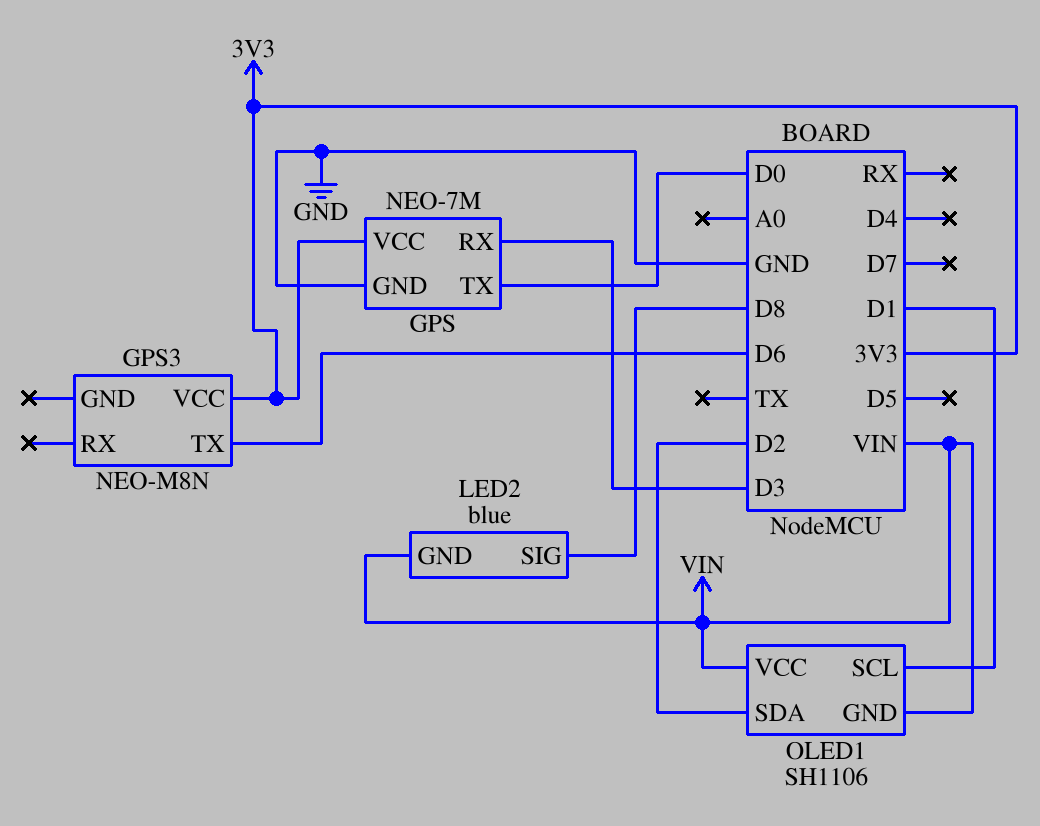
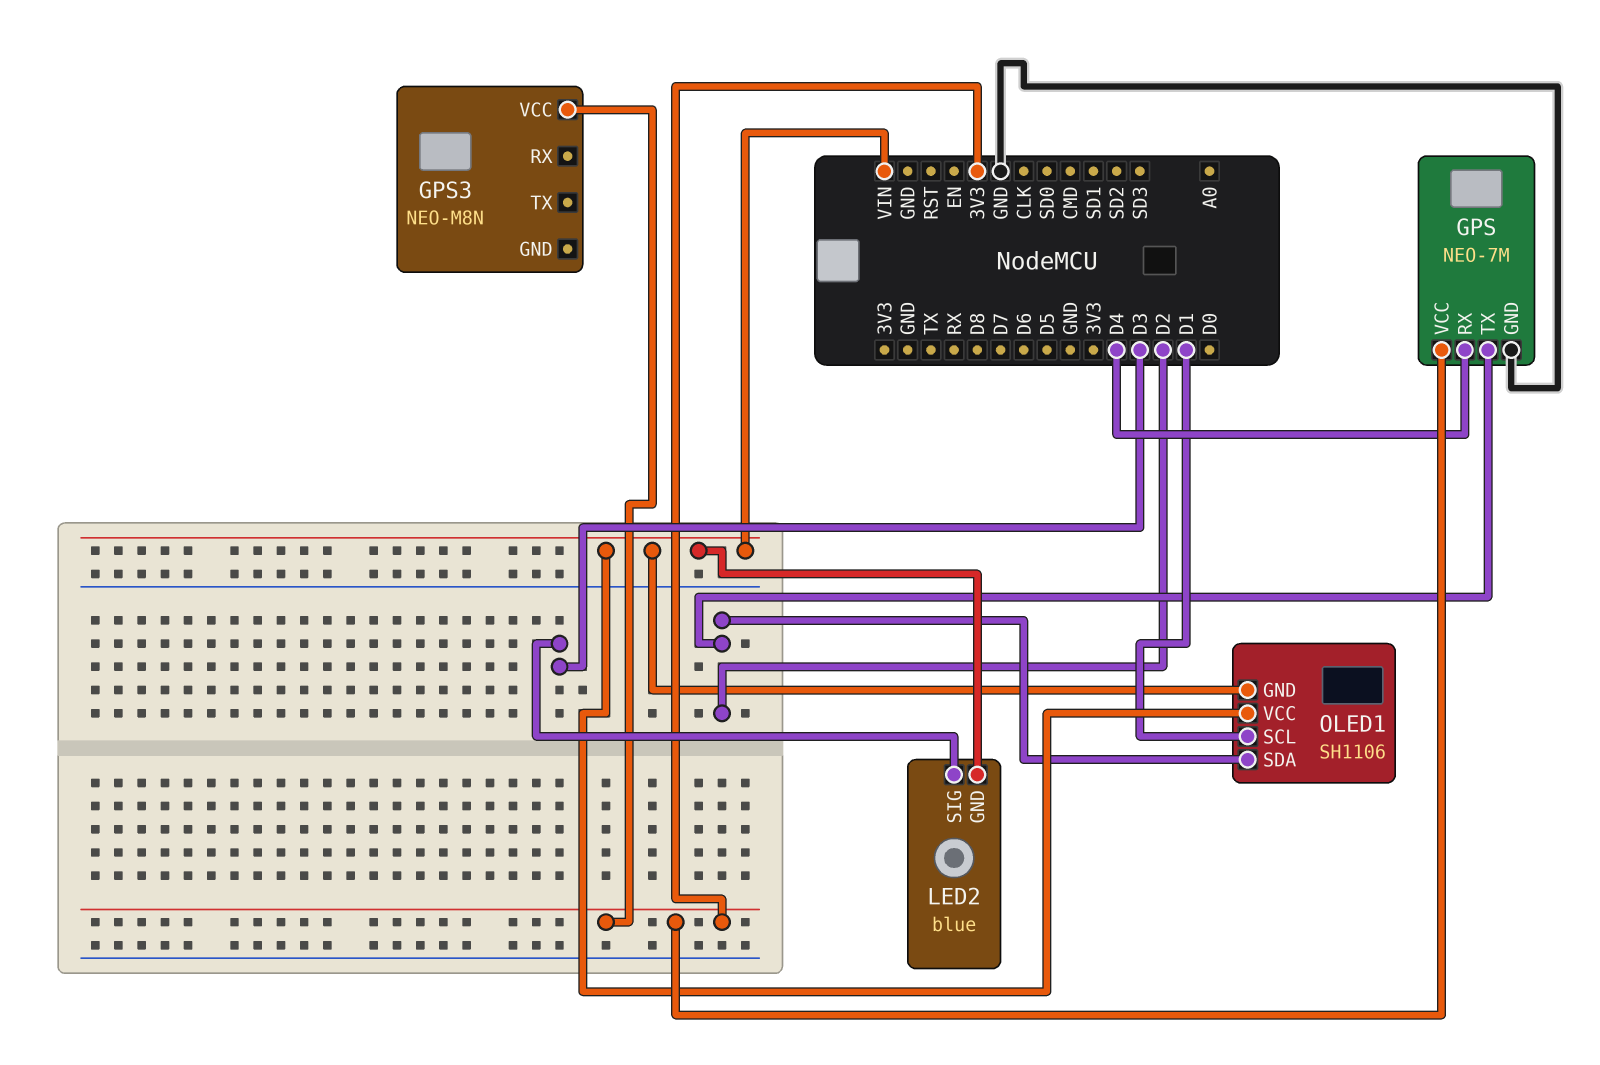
GPS pin RX: D3 -> D4
GPS pin TX: D0 -> D2
GPS3 pin TX: D6 -> none
LED2 pin SIG: D8 -> D3

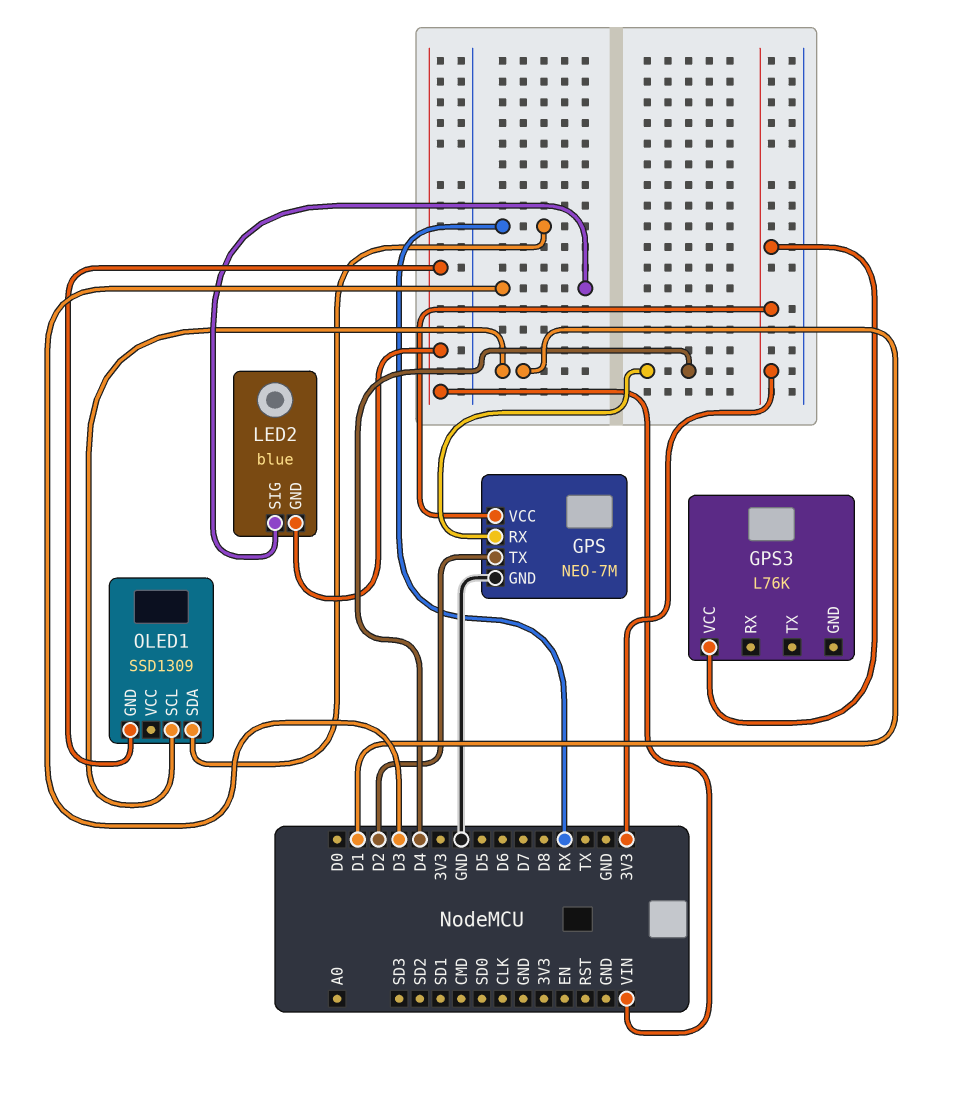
GPS3: NEO-M8N -> L76K
OLED1: SH1106 -> SSD1309
OLED1 pin SDA: D2 -> RX
OLED1 pin VCC: VIN -> none

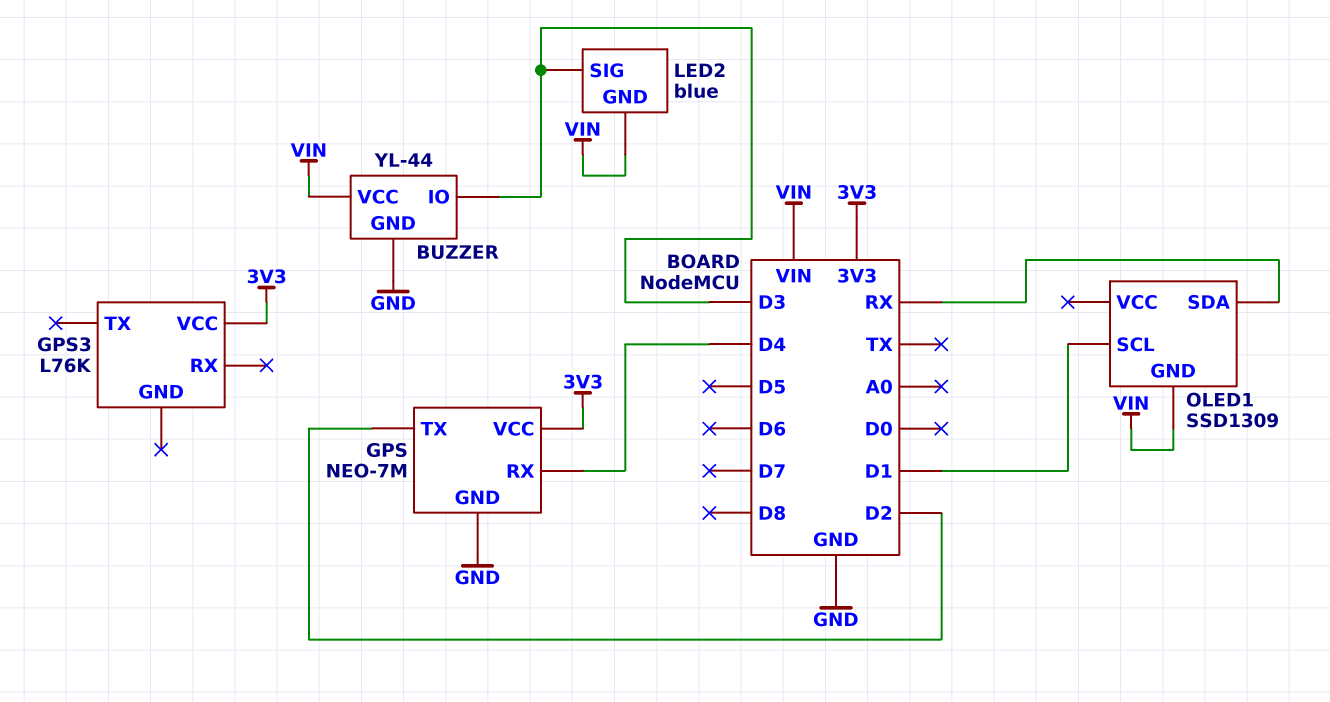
BUZZER: none -> YL-44
BUZZER pin GND: none -> GND
BUZZER pin IO: none -> D3
BUZZER pin VCC: none -> VIN

